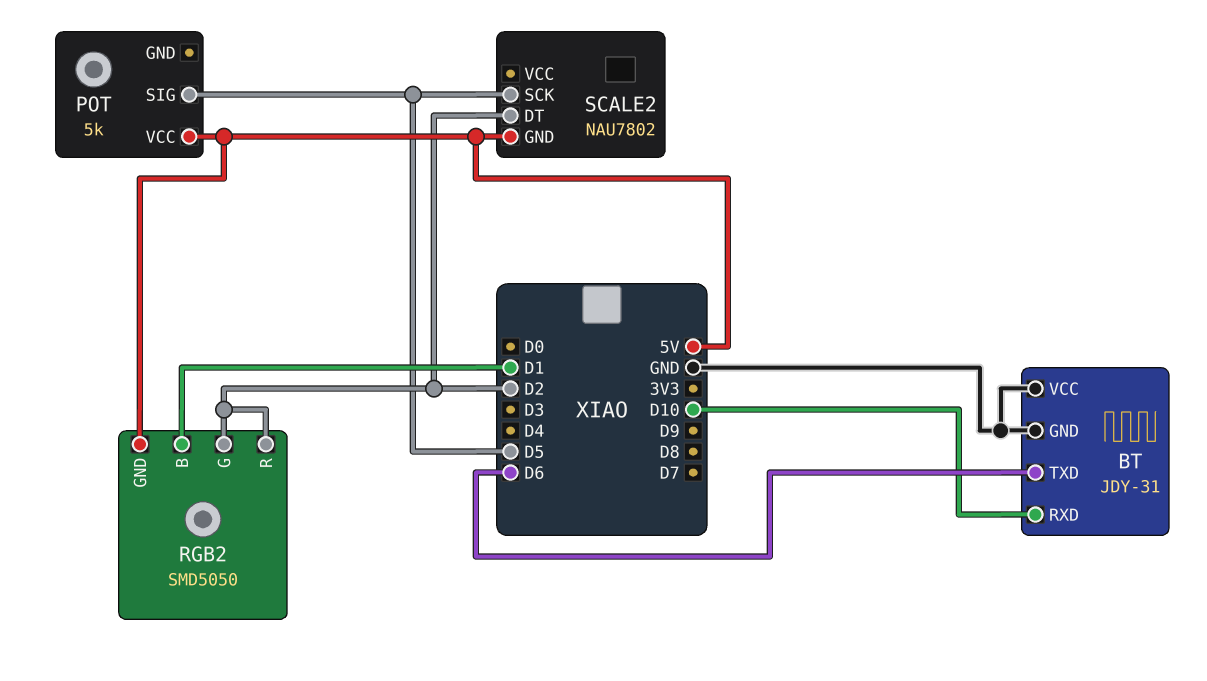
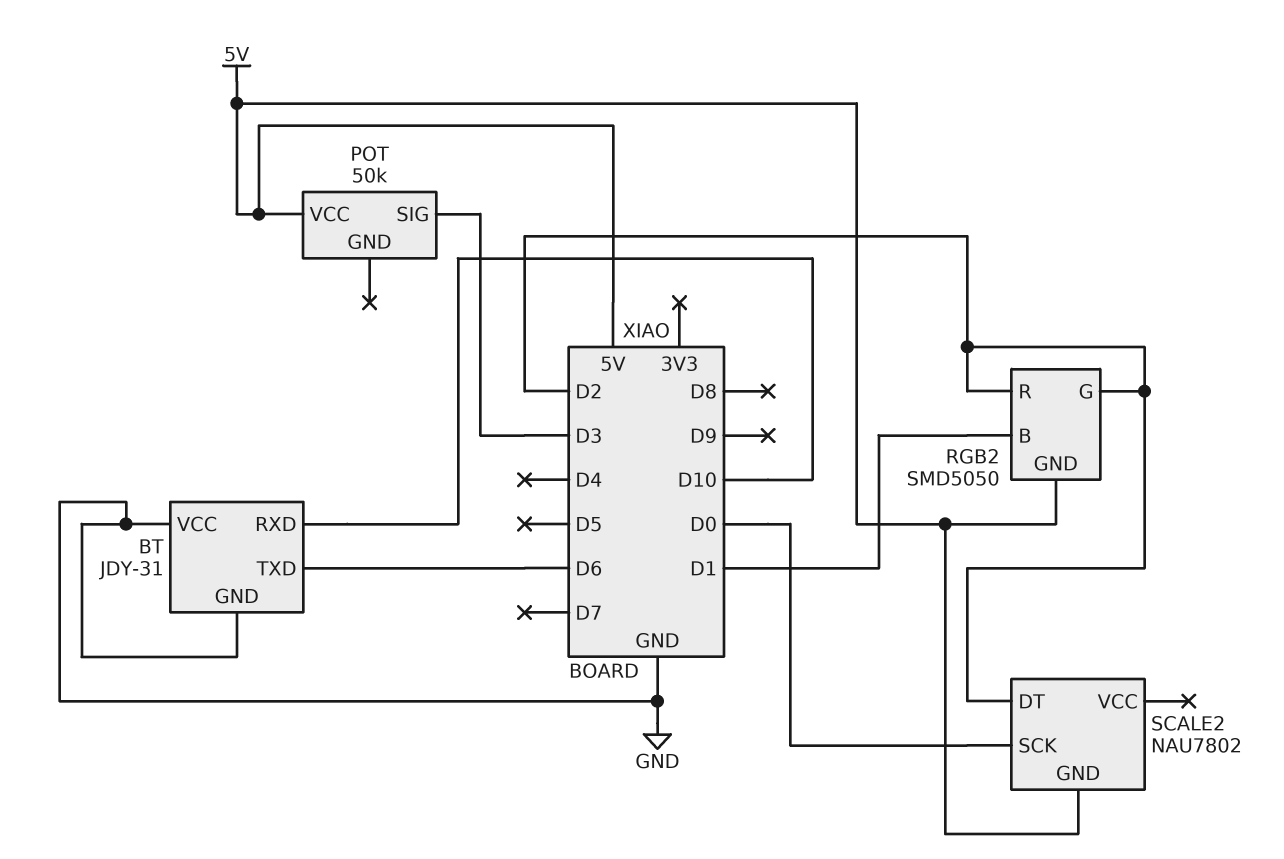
POT: 5k -> 50k
POT pin SIG: D5 -> D3
SCALE2 pin SCK: D5 -> D0

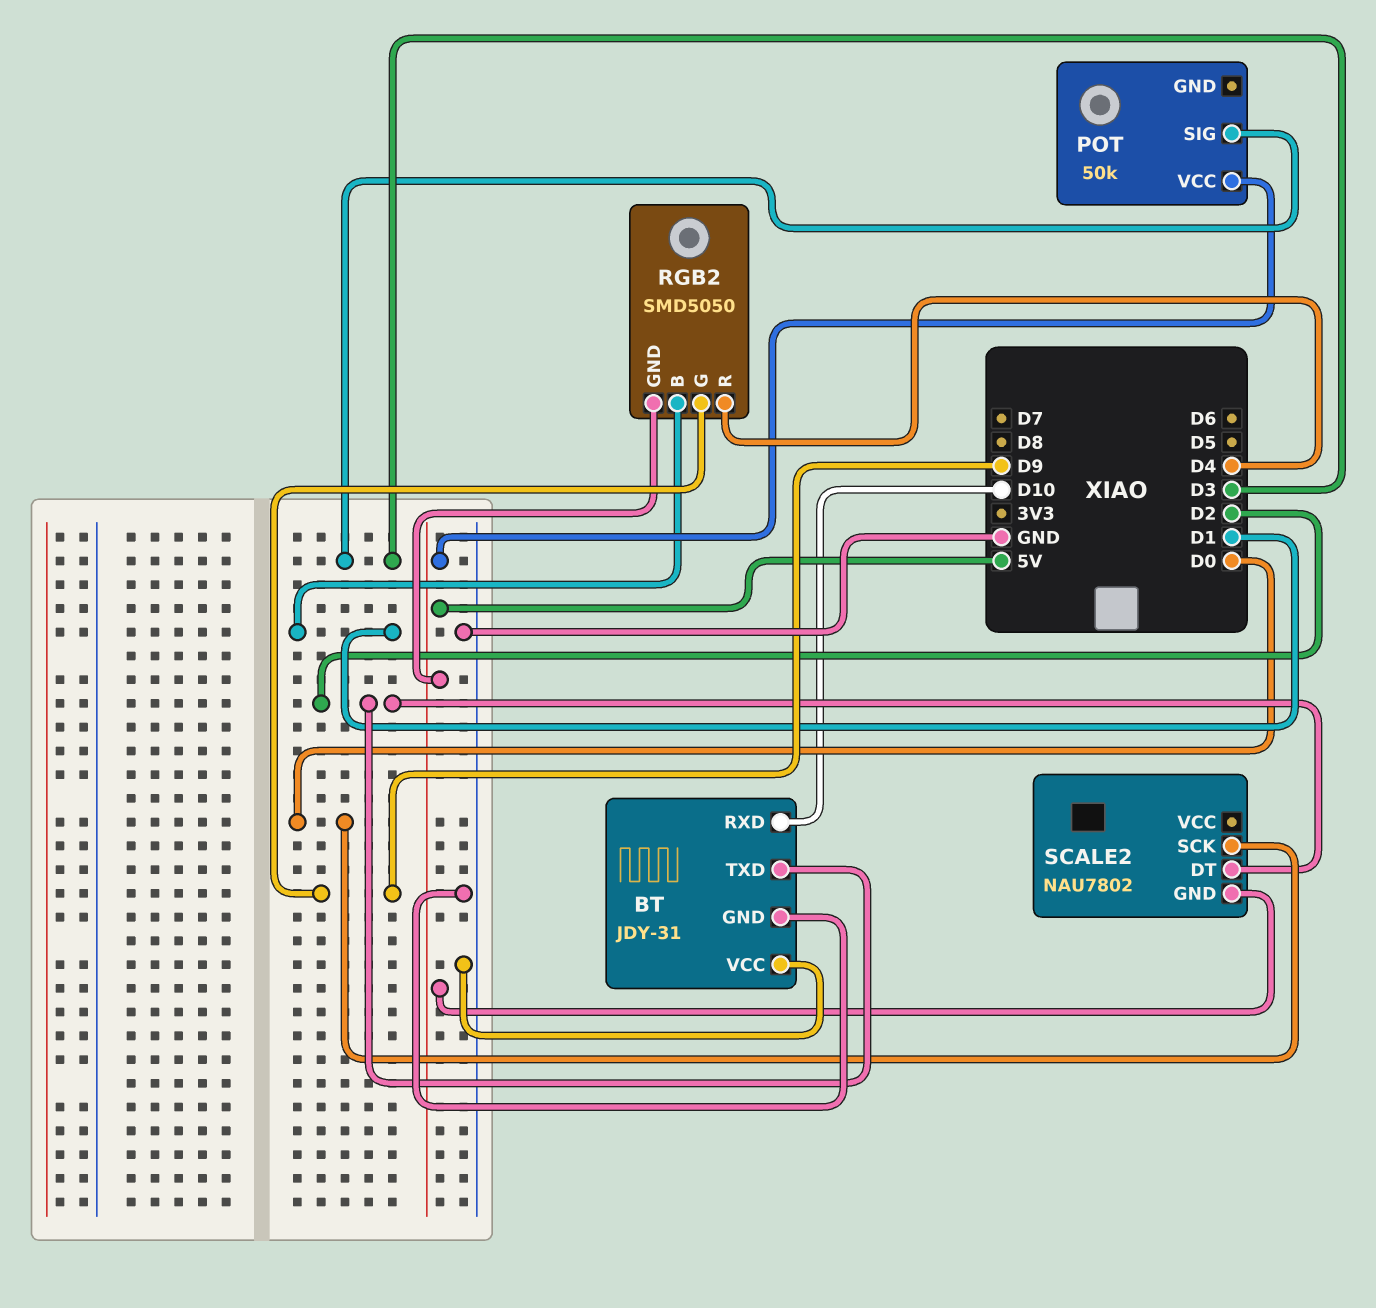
BT pin TXD: D6 -> D2
RGB2 pin G: D2 -> D9
RGB2 pin R: D2 -> D4

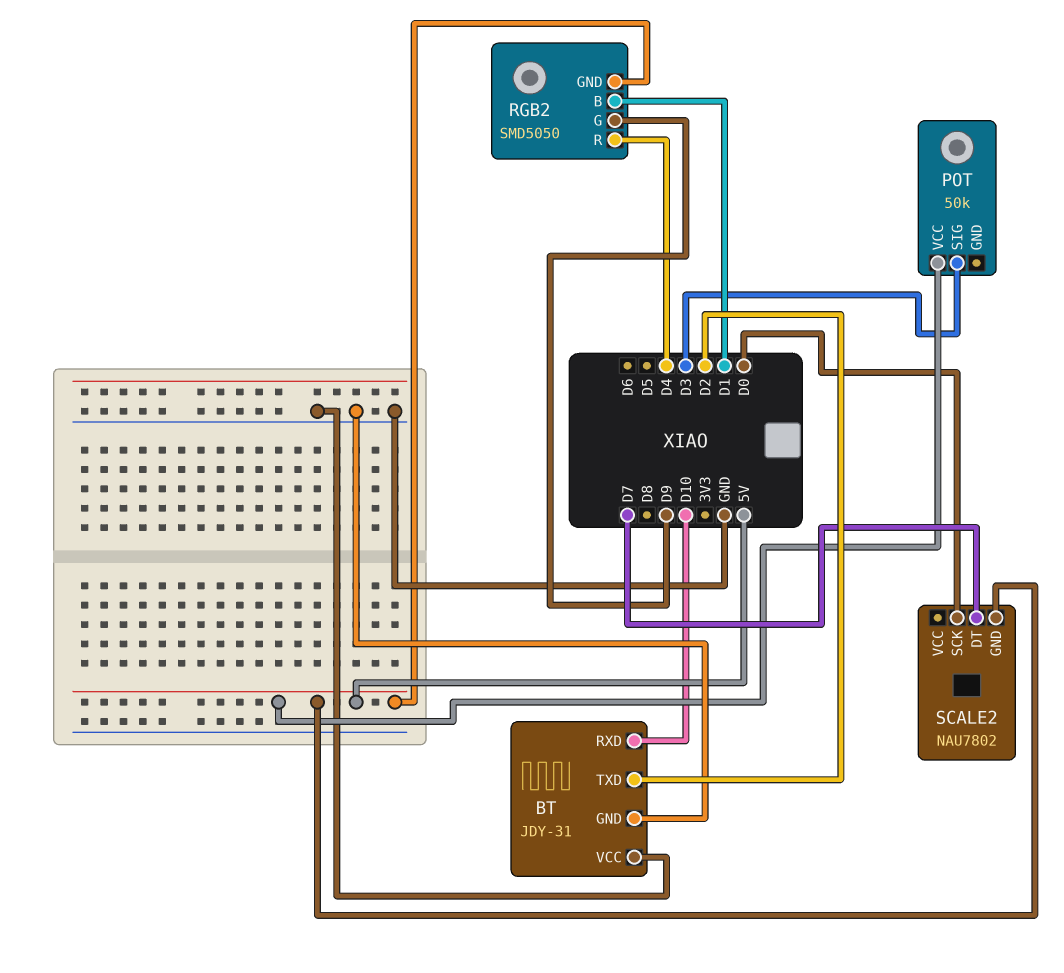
SCALE2 pin DT: D2 -> D7

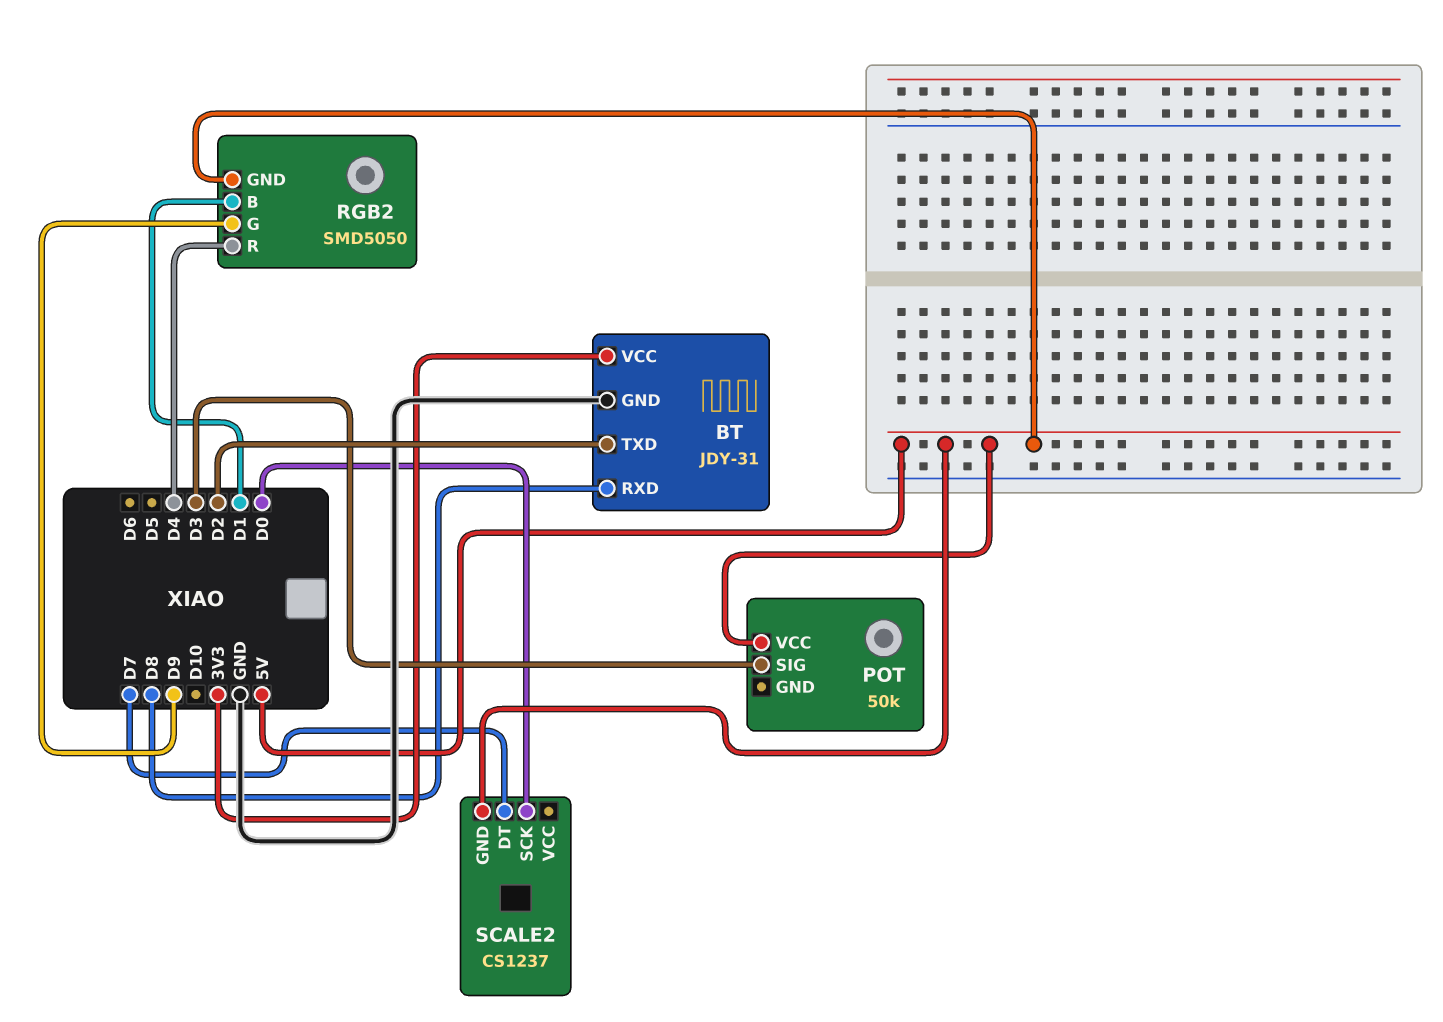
BT pin RXD: D10 -> D8
BT pin VCC: GND -> 3V3
SCALE2: NAU7802 -> CS1237

